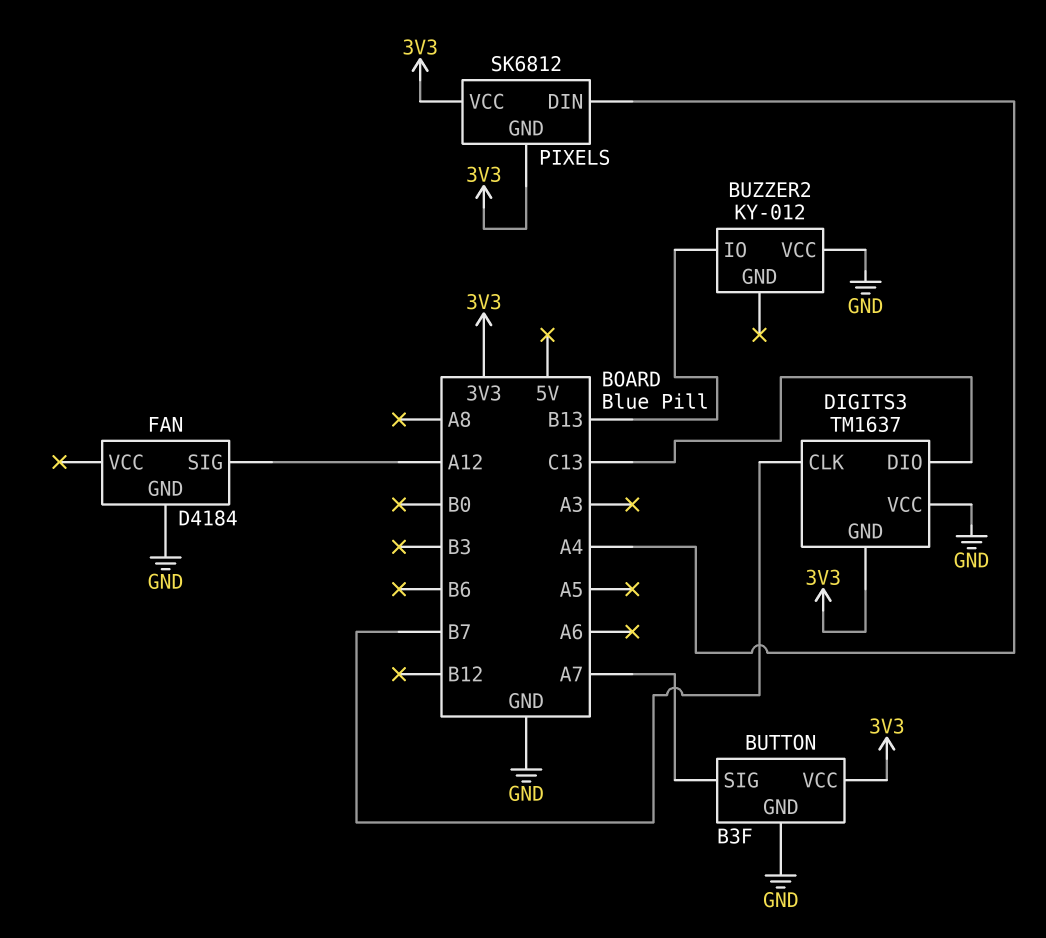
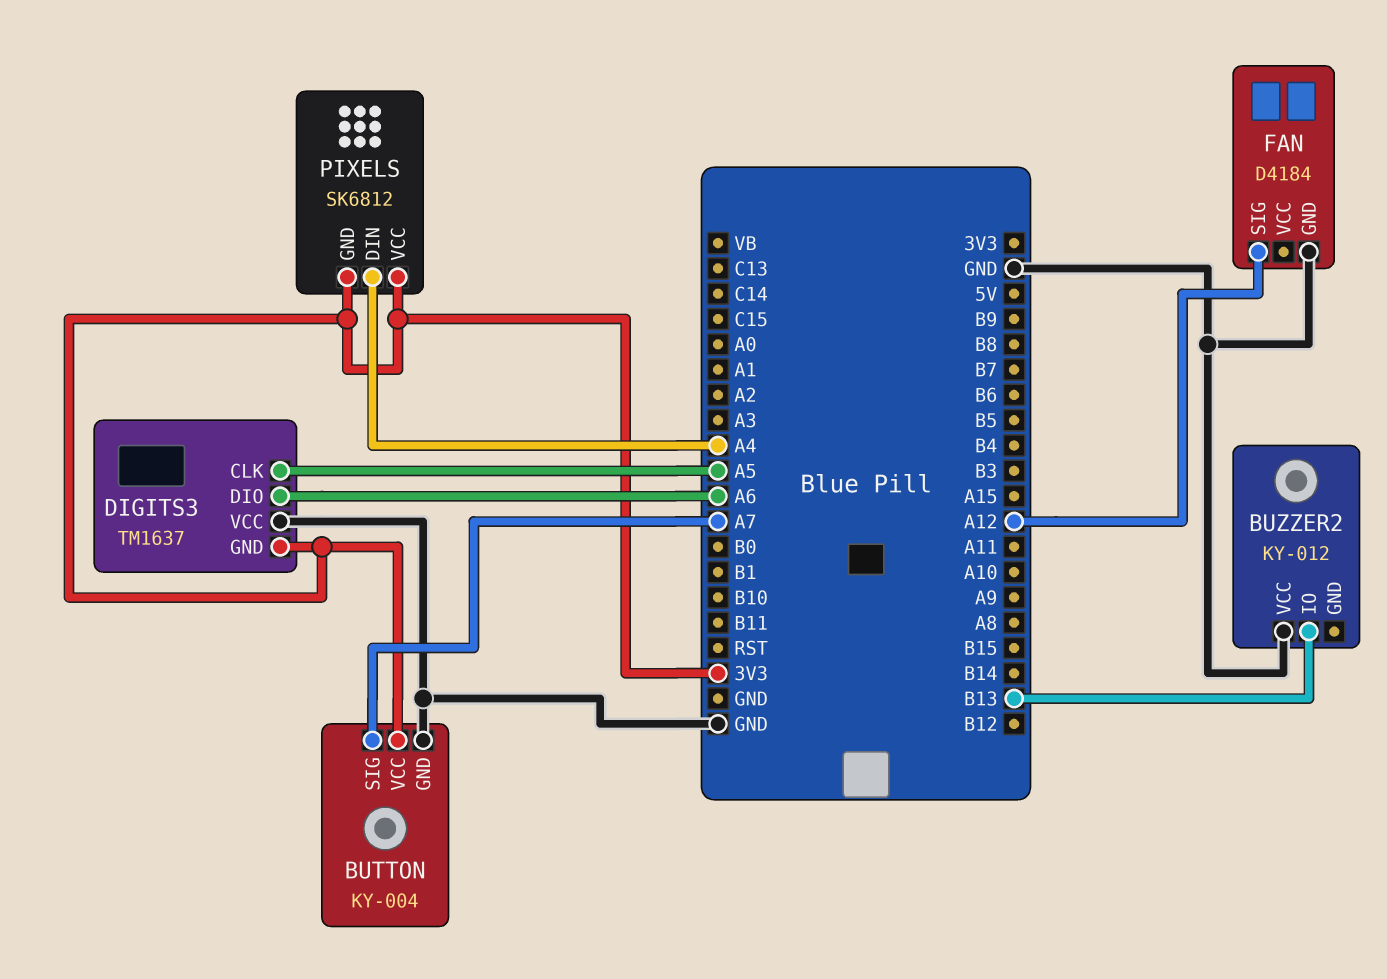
BUTTON: B3F -> KY-004
DIGITS3 pin CLK: B7 -> A5
DIGITS3 pin DIO: C13 -> A6

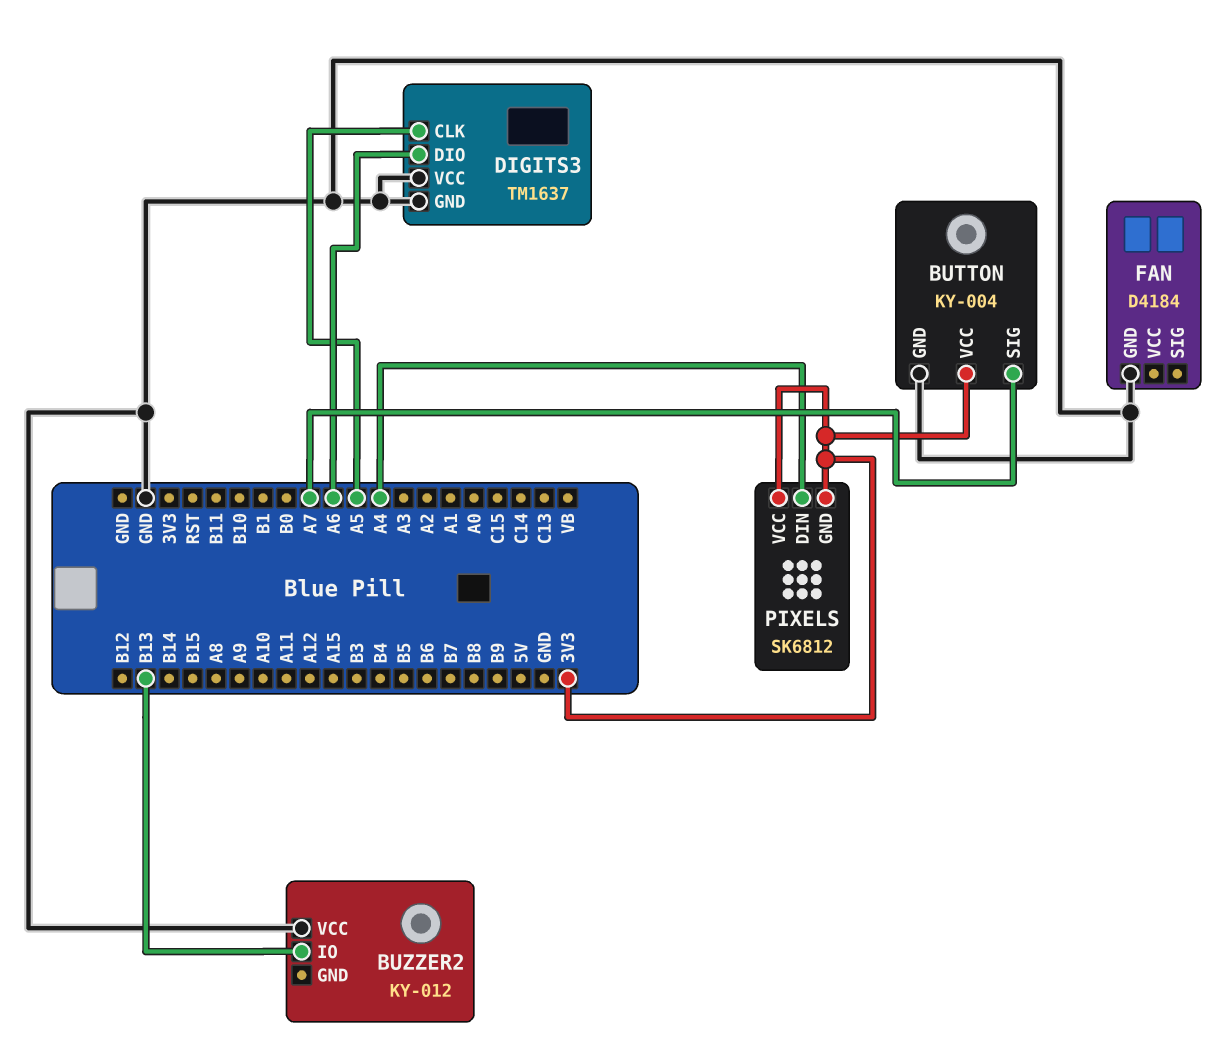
DIGITS3 pin GND: 3V3 -> GND
FAN pin SIG: A12 -> none

